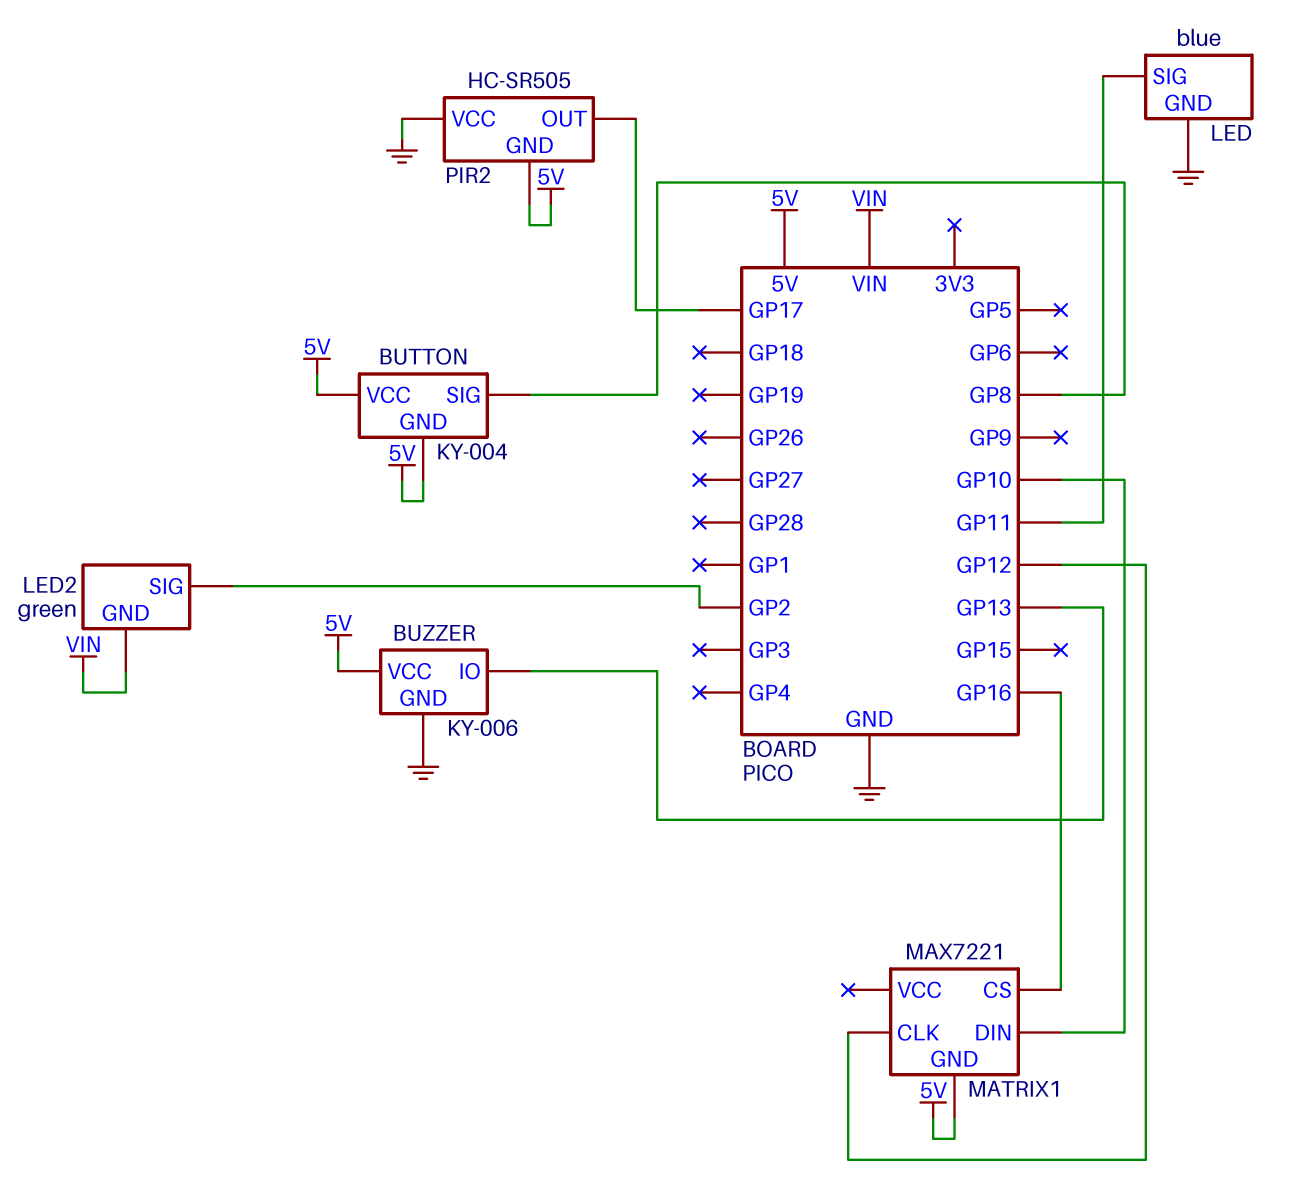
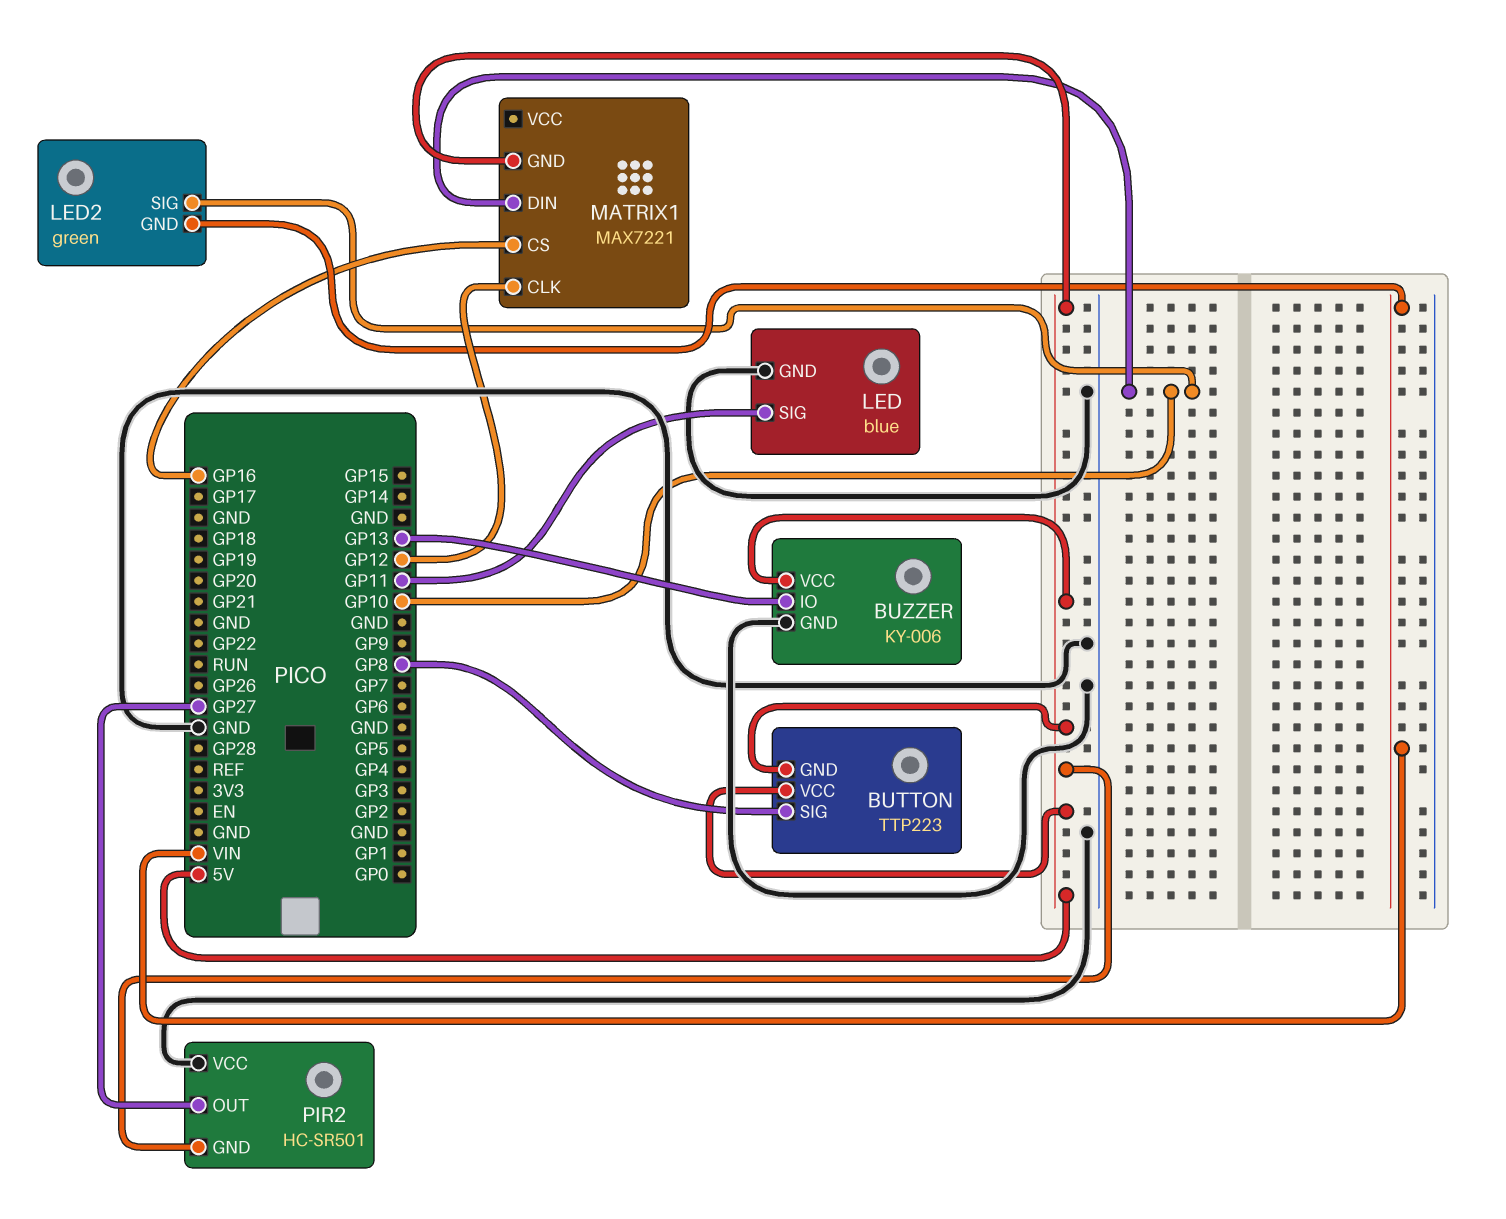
BUTTON: KY-004 -> TTP223
LED2 pin SIG: GP2 -> GP10
PIR2: HC-SR505 -> HC-SR501
PIR2 pin OUT: GP17 -> GP27

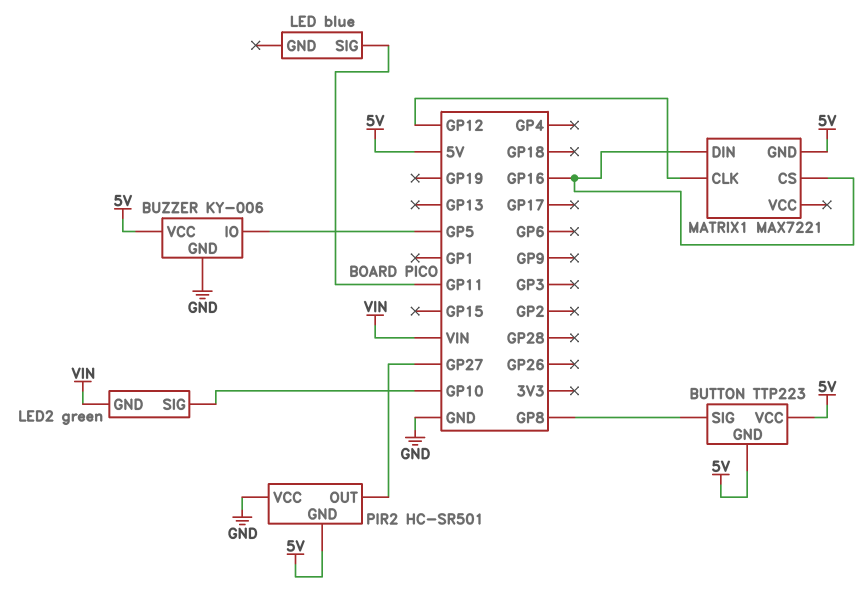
BUZZER pin IO: GP13 -> GP5
LED pin GND: GND -> none
MATRIX1 pin DIN: GP10 -> GP16

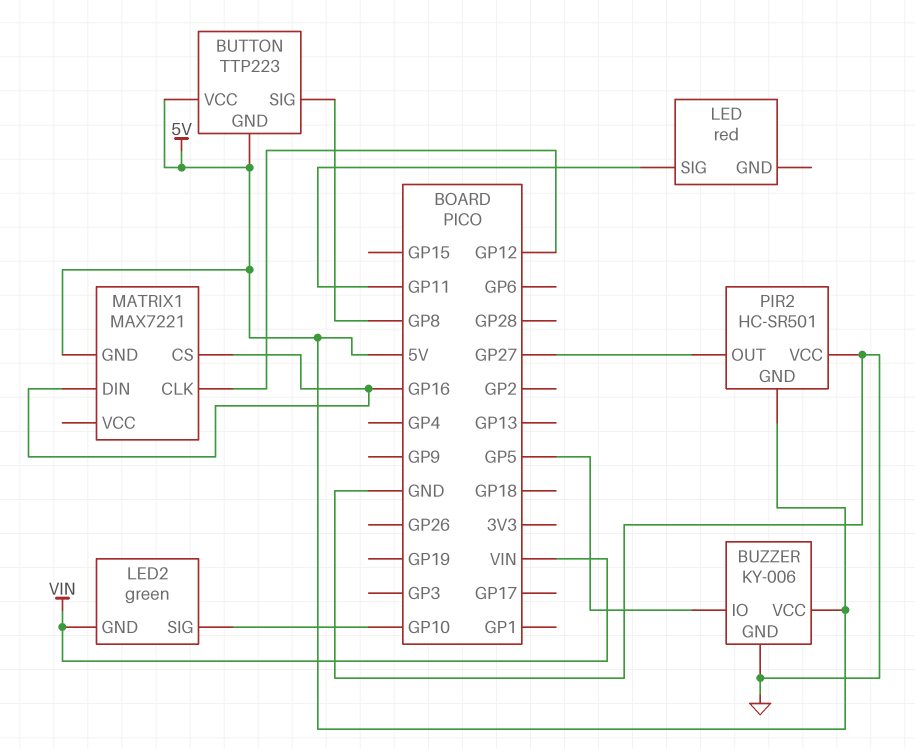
LED: blue -> red

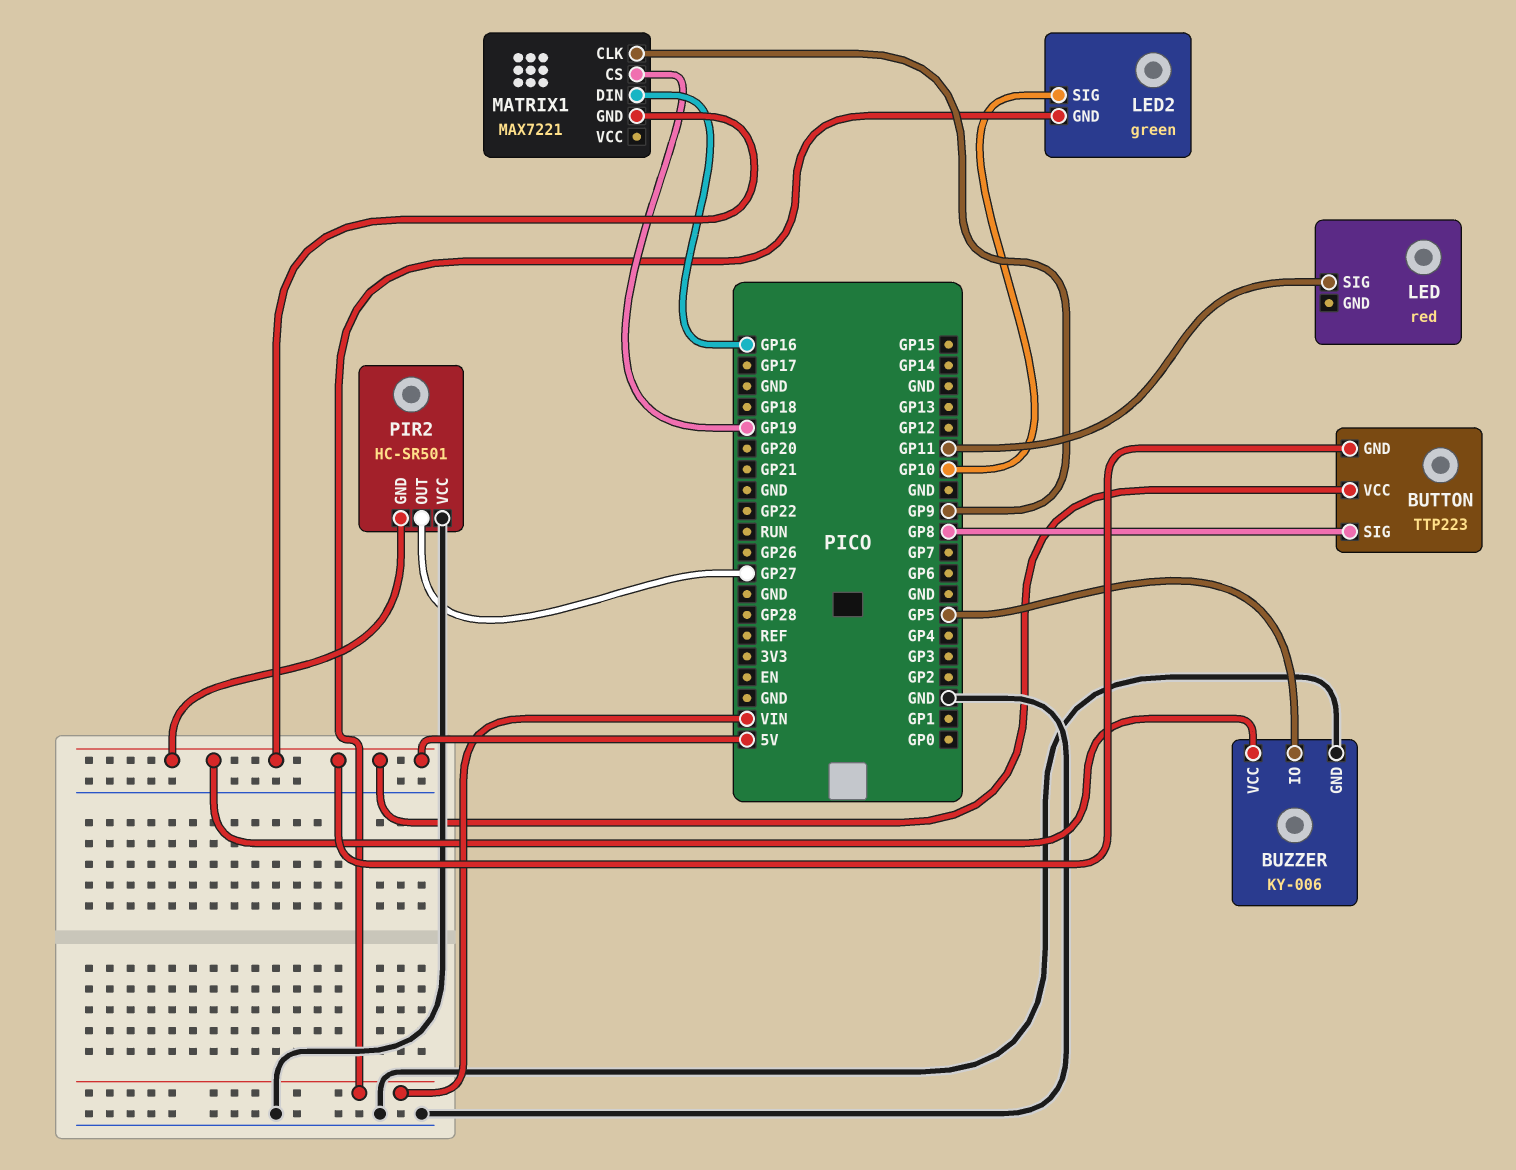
MATRIX1 pin CLK: GP12 -> GP9
MATRIX1 pin CS: GP16 -> GP19

